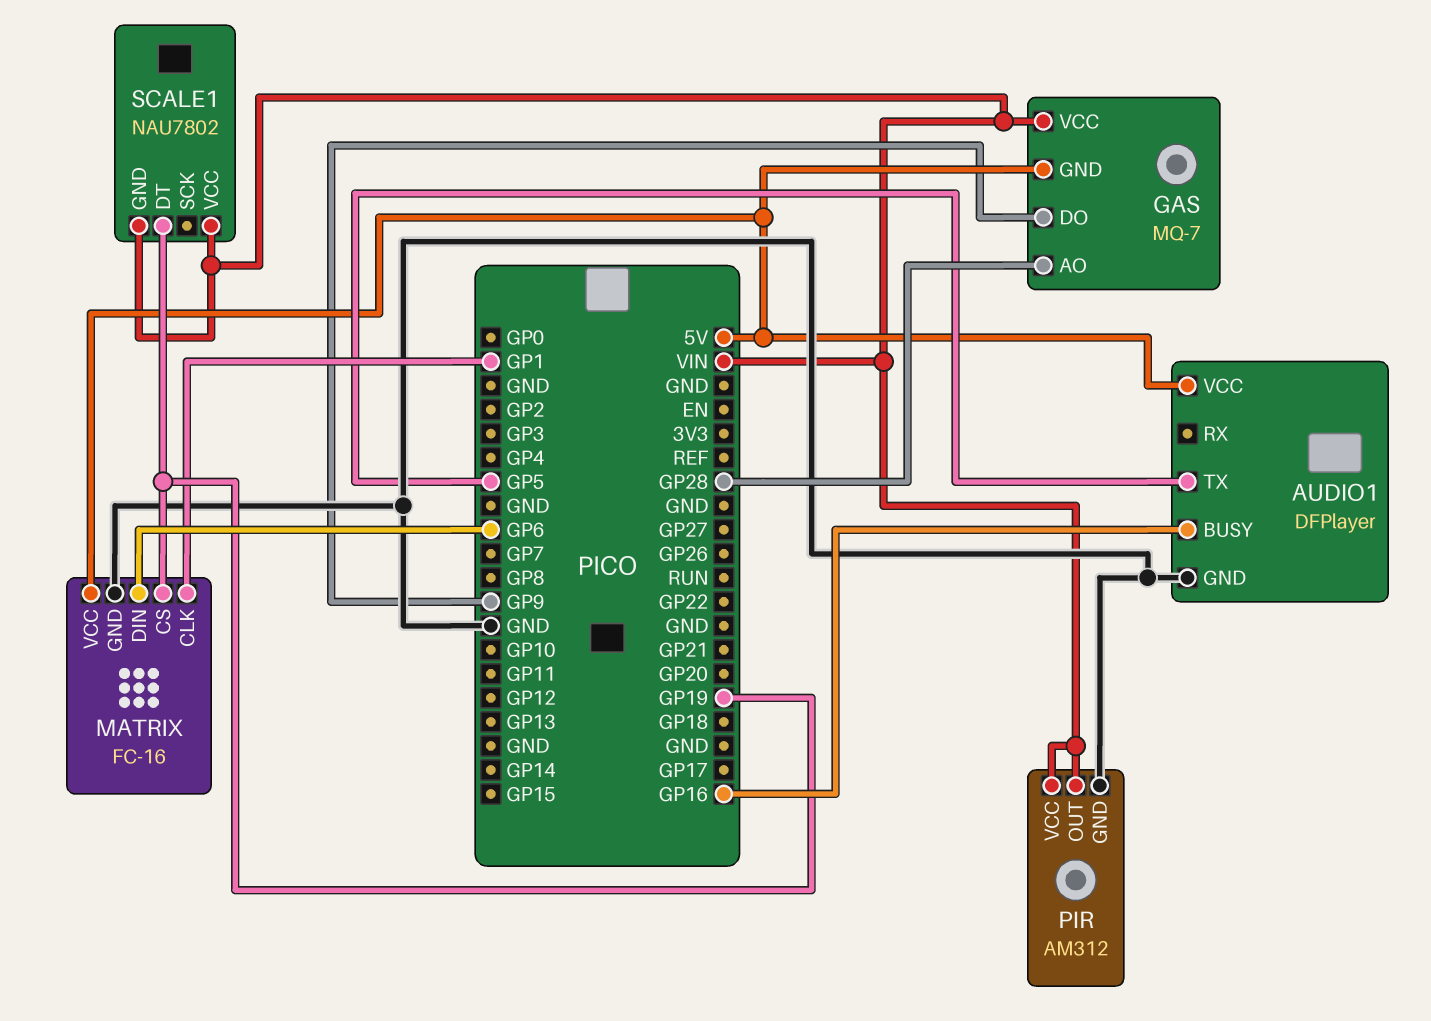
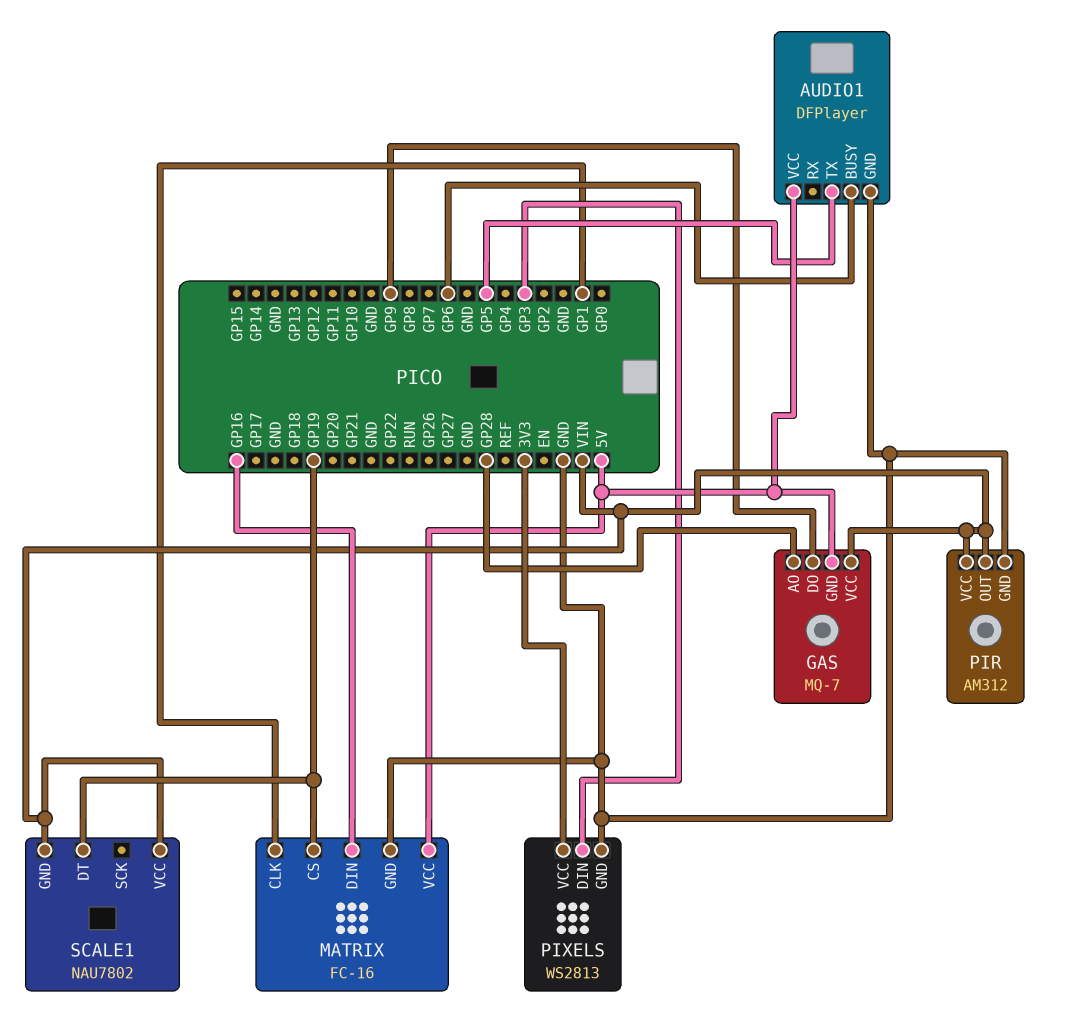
AUDIO1 pin BUSY: GP16 -> GP6
MATRIX pin DIN: GP6 -> GP16
PIXELS: none -> WS2813
PIXELS pin DIN: none -> GP3
PIXELS pin GND: none -> GND
PIXELS pin VCC: none -> 3V3

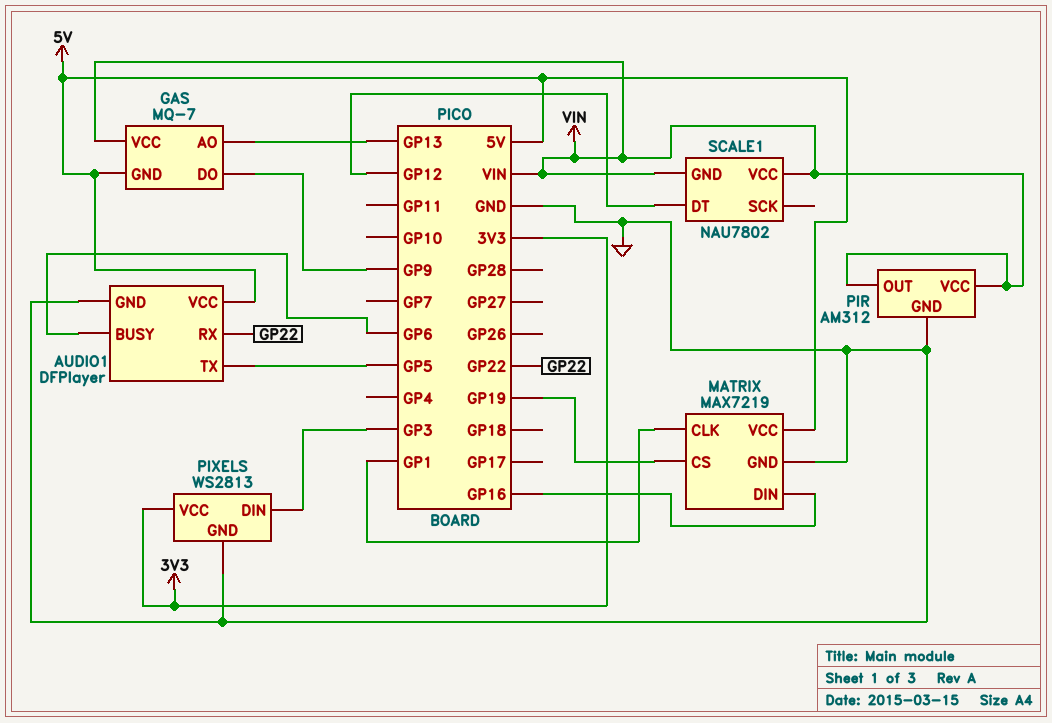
AUDIO1 pin RX: none -> GP22
GAS pin AO: GP28 -> GP13
MATRIX: FC-16 -> MAX7219
SCALE1 pin DT: GP19 -> GP12

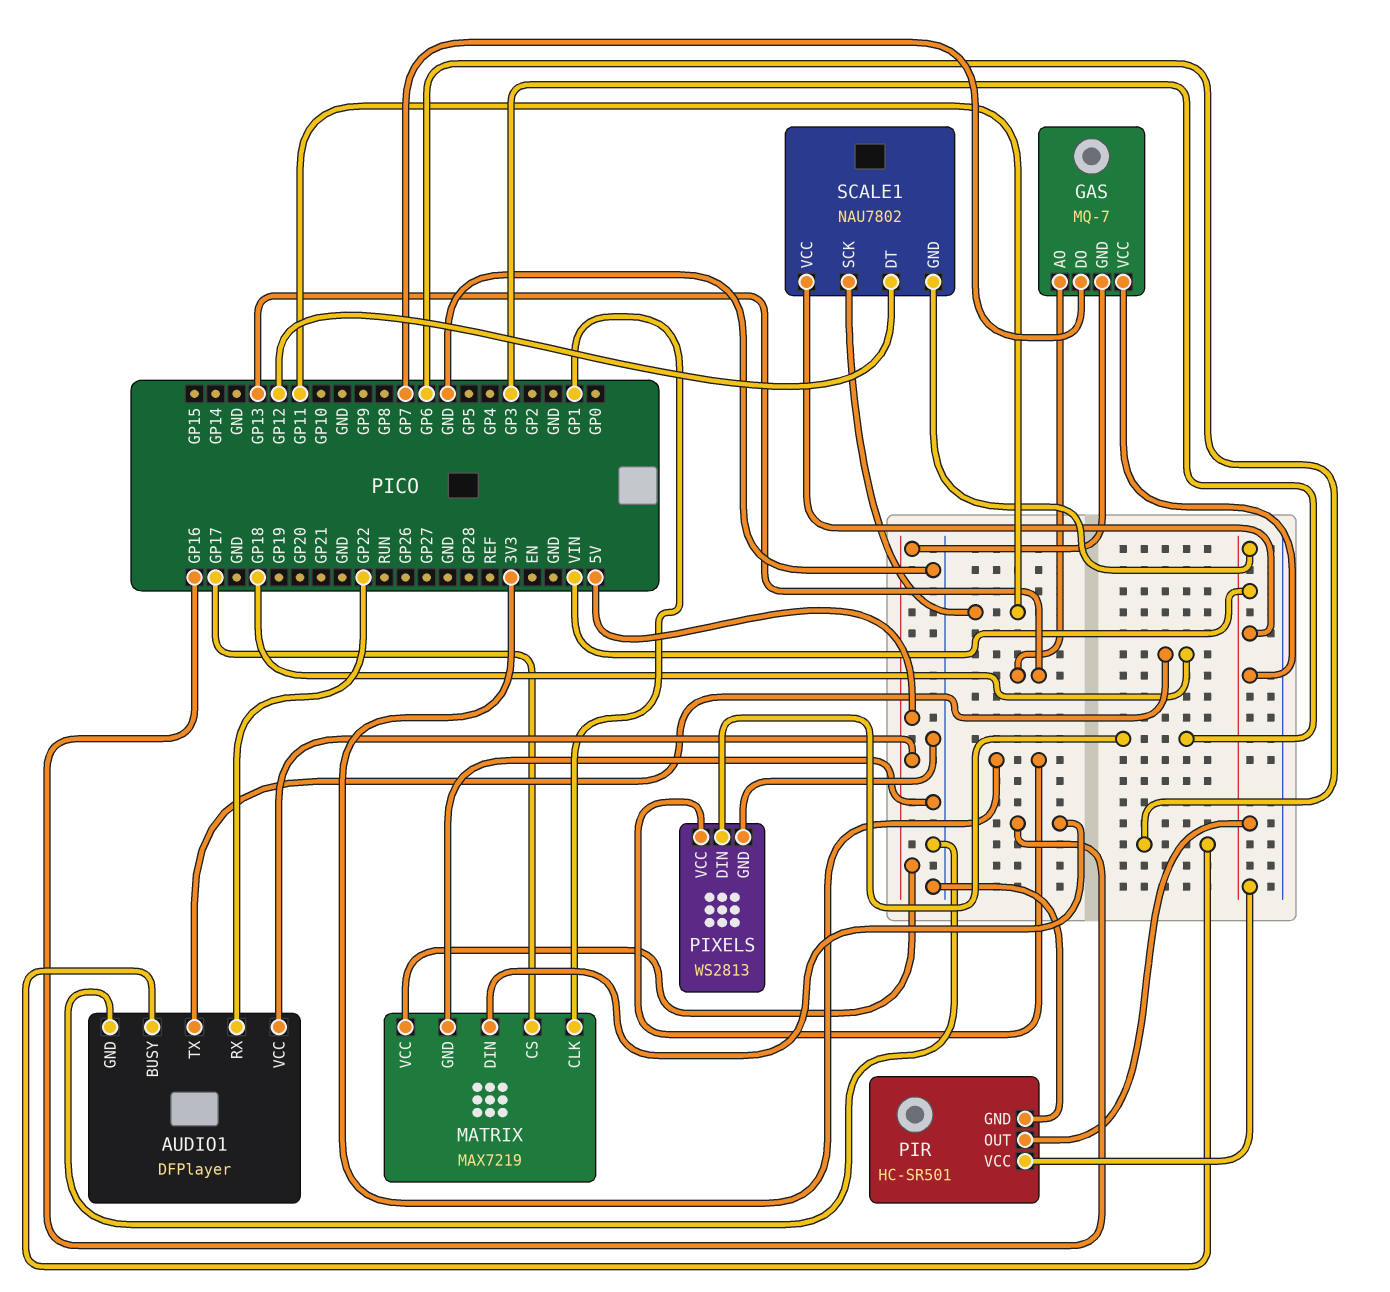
AUDIO1 pin TX: GP5 -> GP18
GAS pin DO: GP9 -> GP7
MATRIX pin CS: GP19 -> GP17
PIR: AM312 -> HC-SR501
SCALE1 pin SCK: none -> GP11

